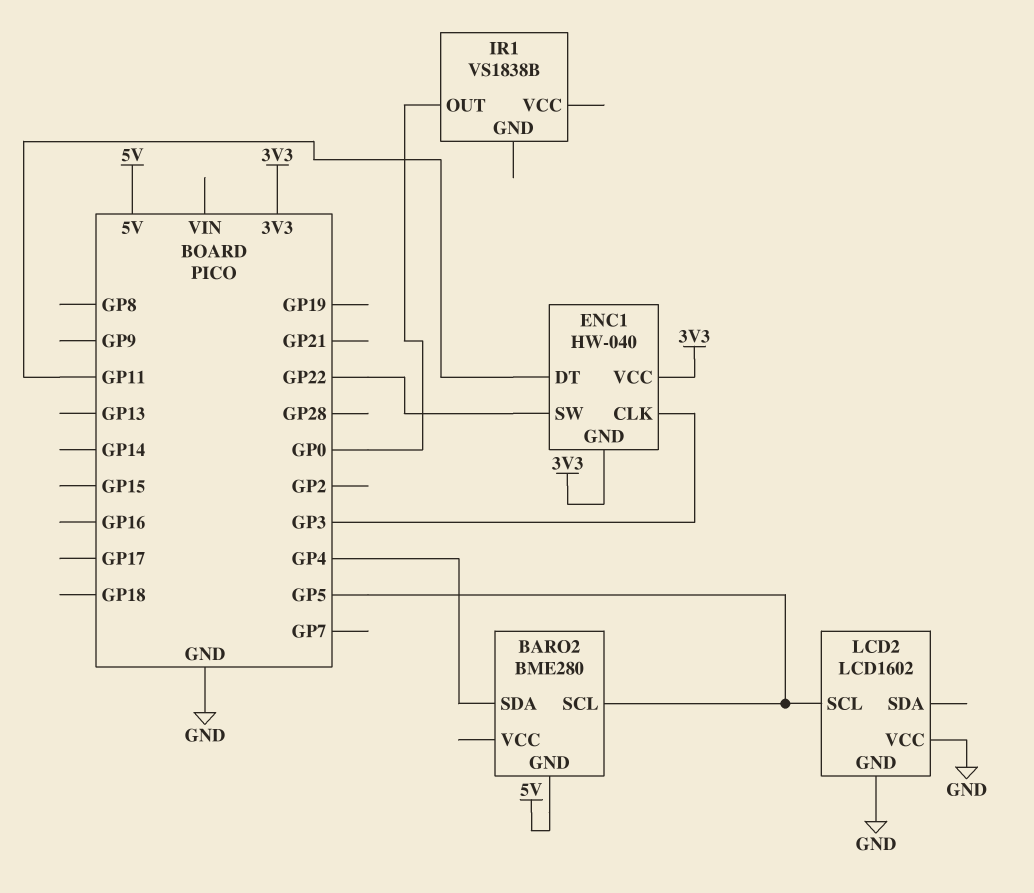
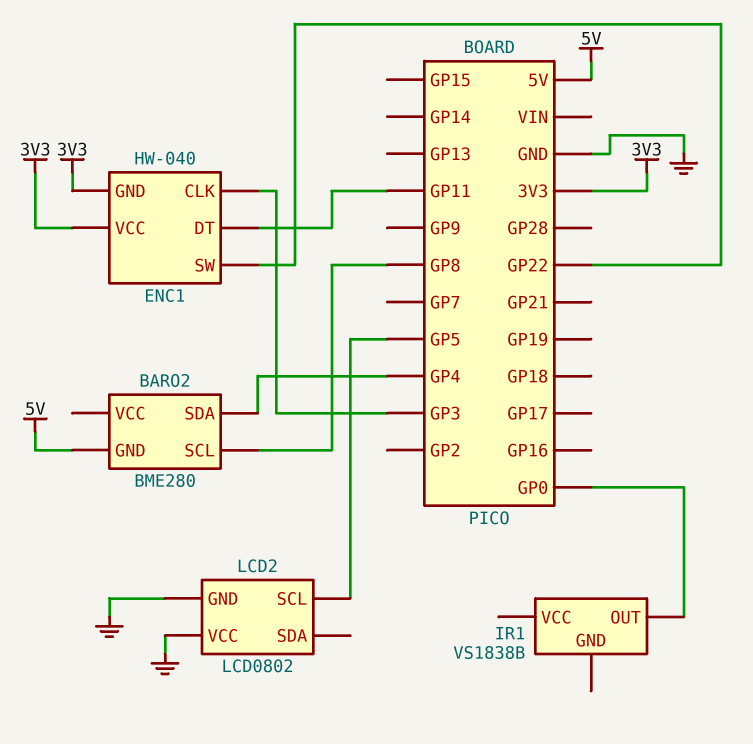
BARO2 pin SCL: GP5 -> GP8
LCD2: LCD1602 -> LCD0802

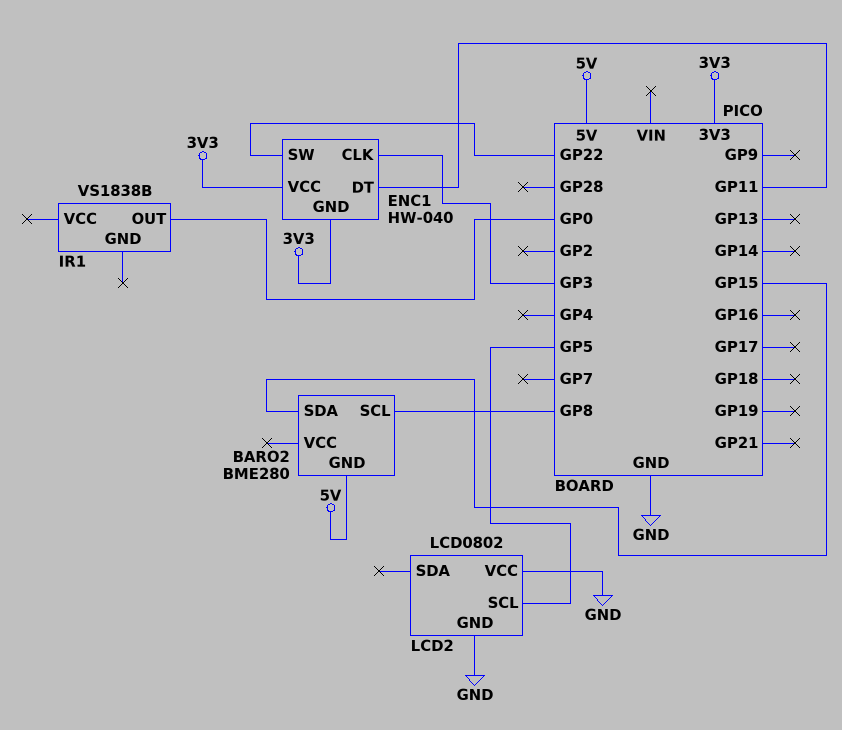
BARO2 pin SDA: GP4 -> GP15

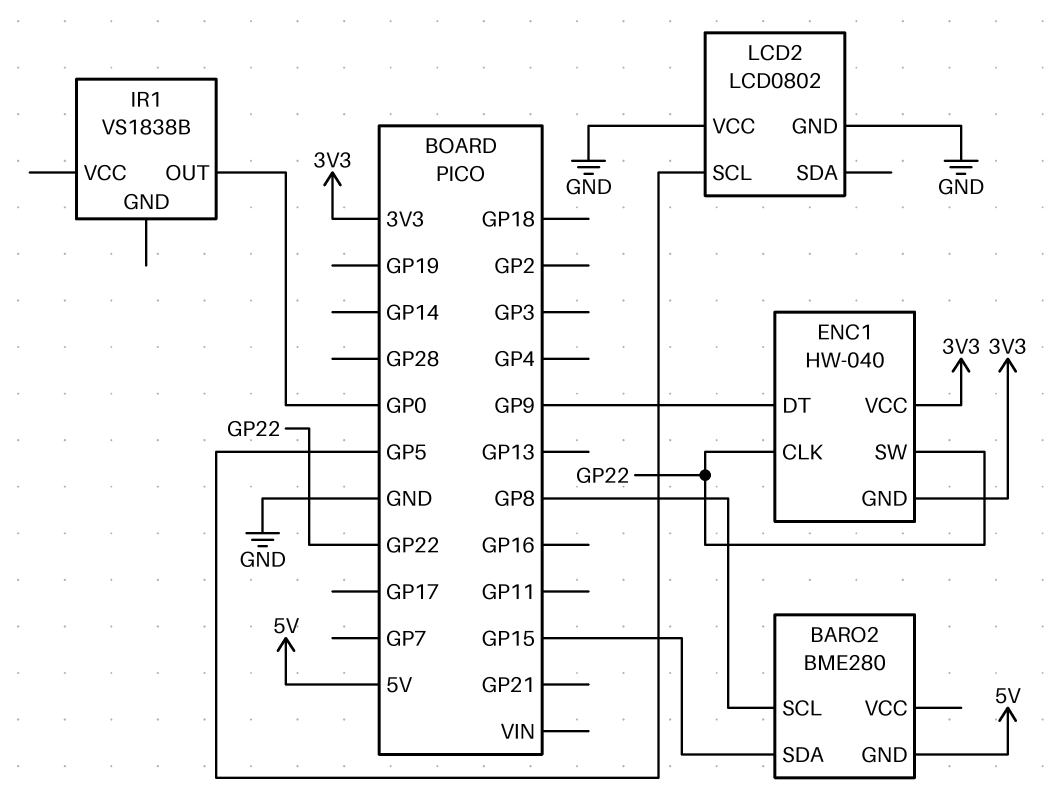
ENC1 pin CLK: GP3 -> GP22
ENC1 pin DT: GP11 -> GP9

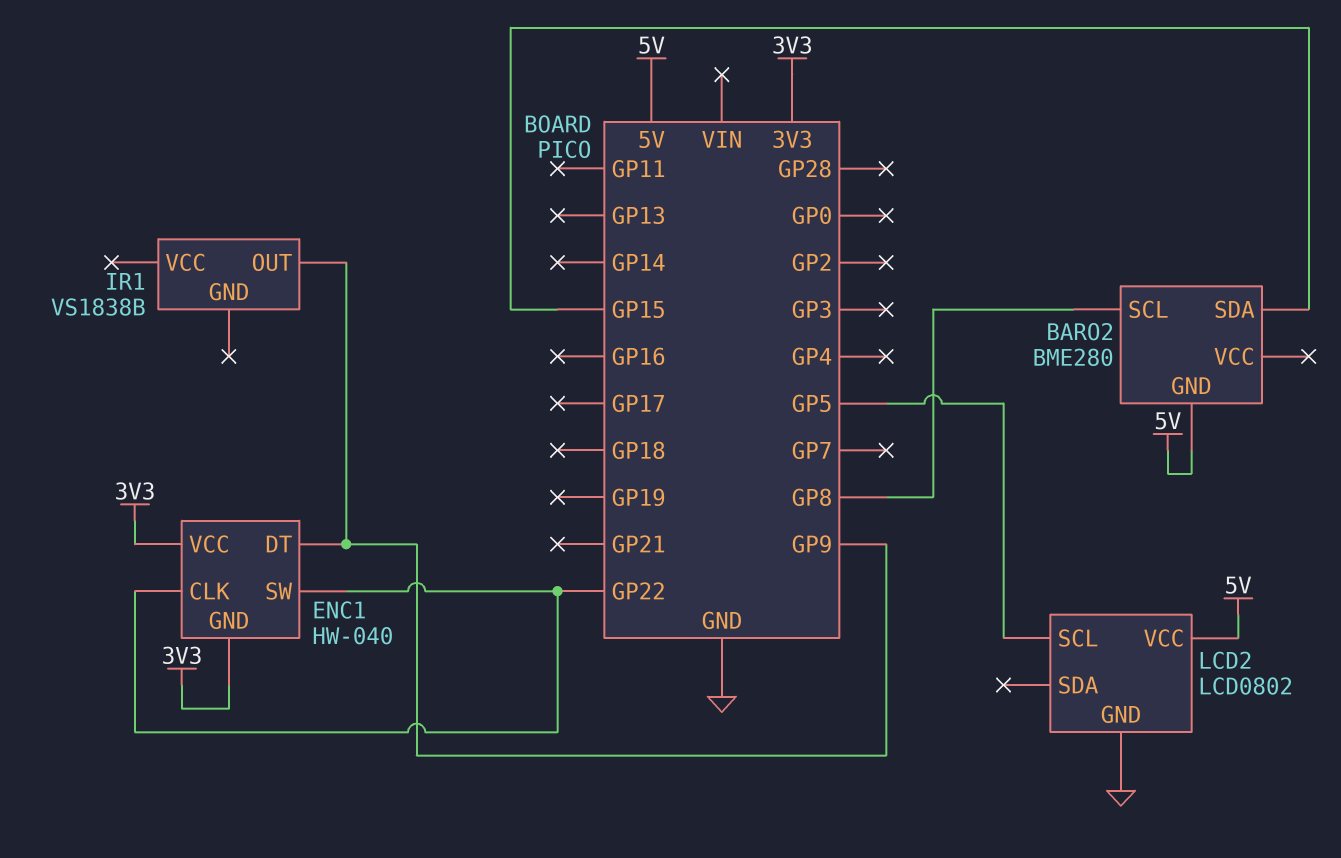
IR1 pin OUT: GP0 -> GP9
LCD2 pin VCC: GND -> 5V

